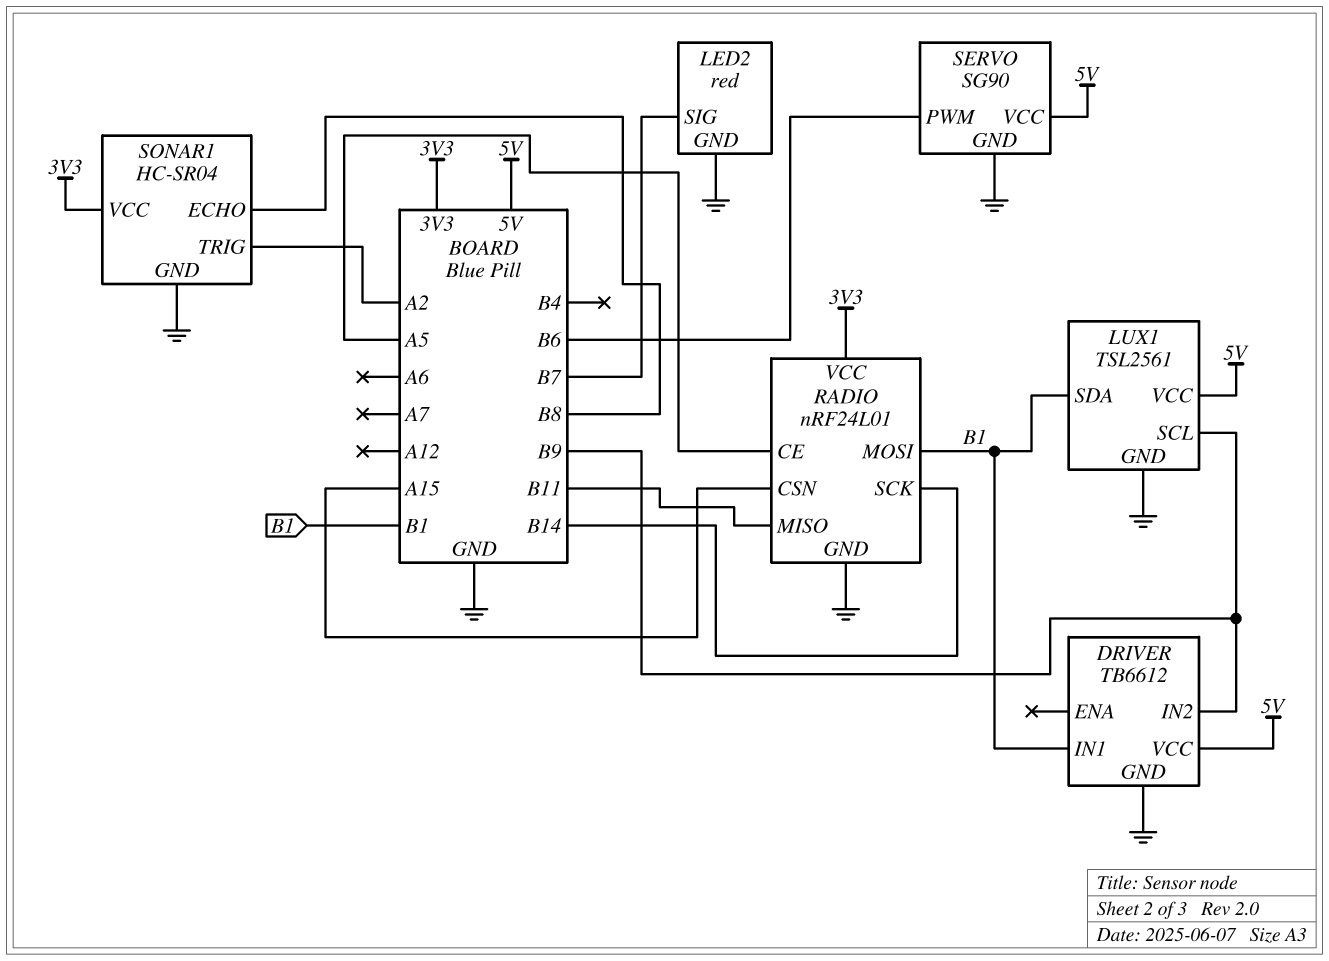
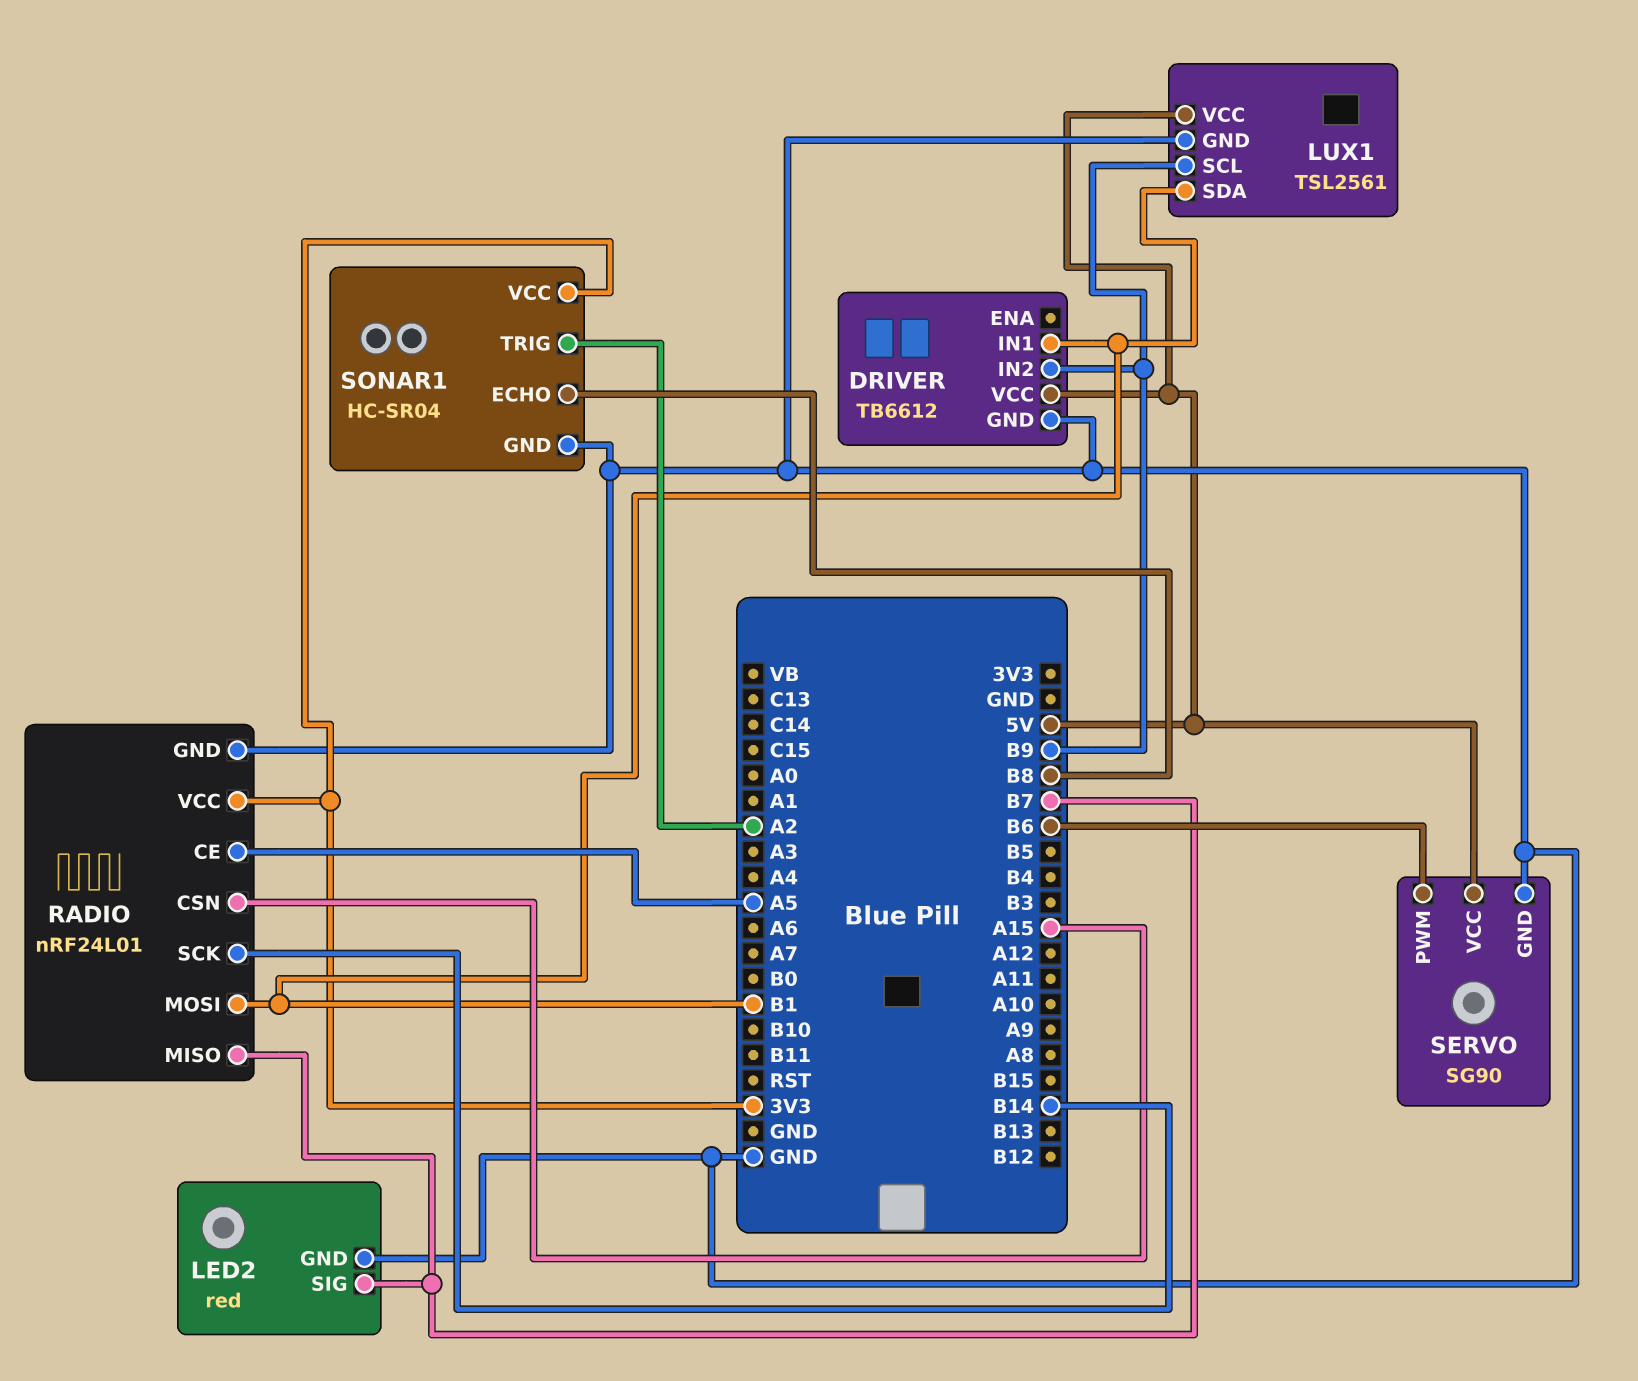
RADIO pin MISO: B11 -> B7

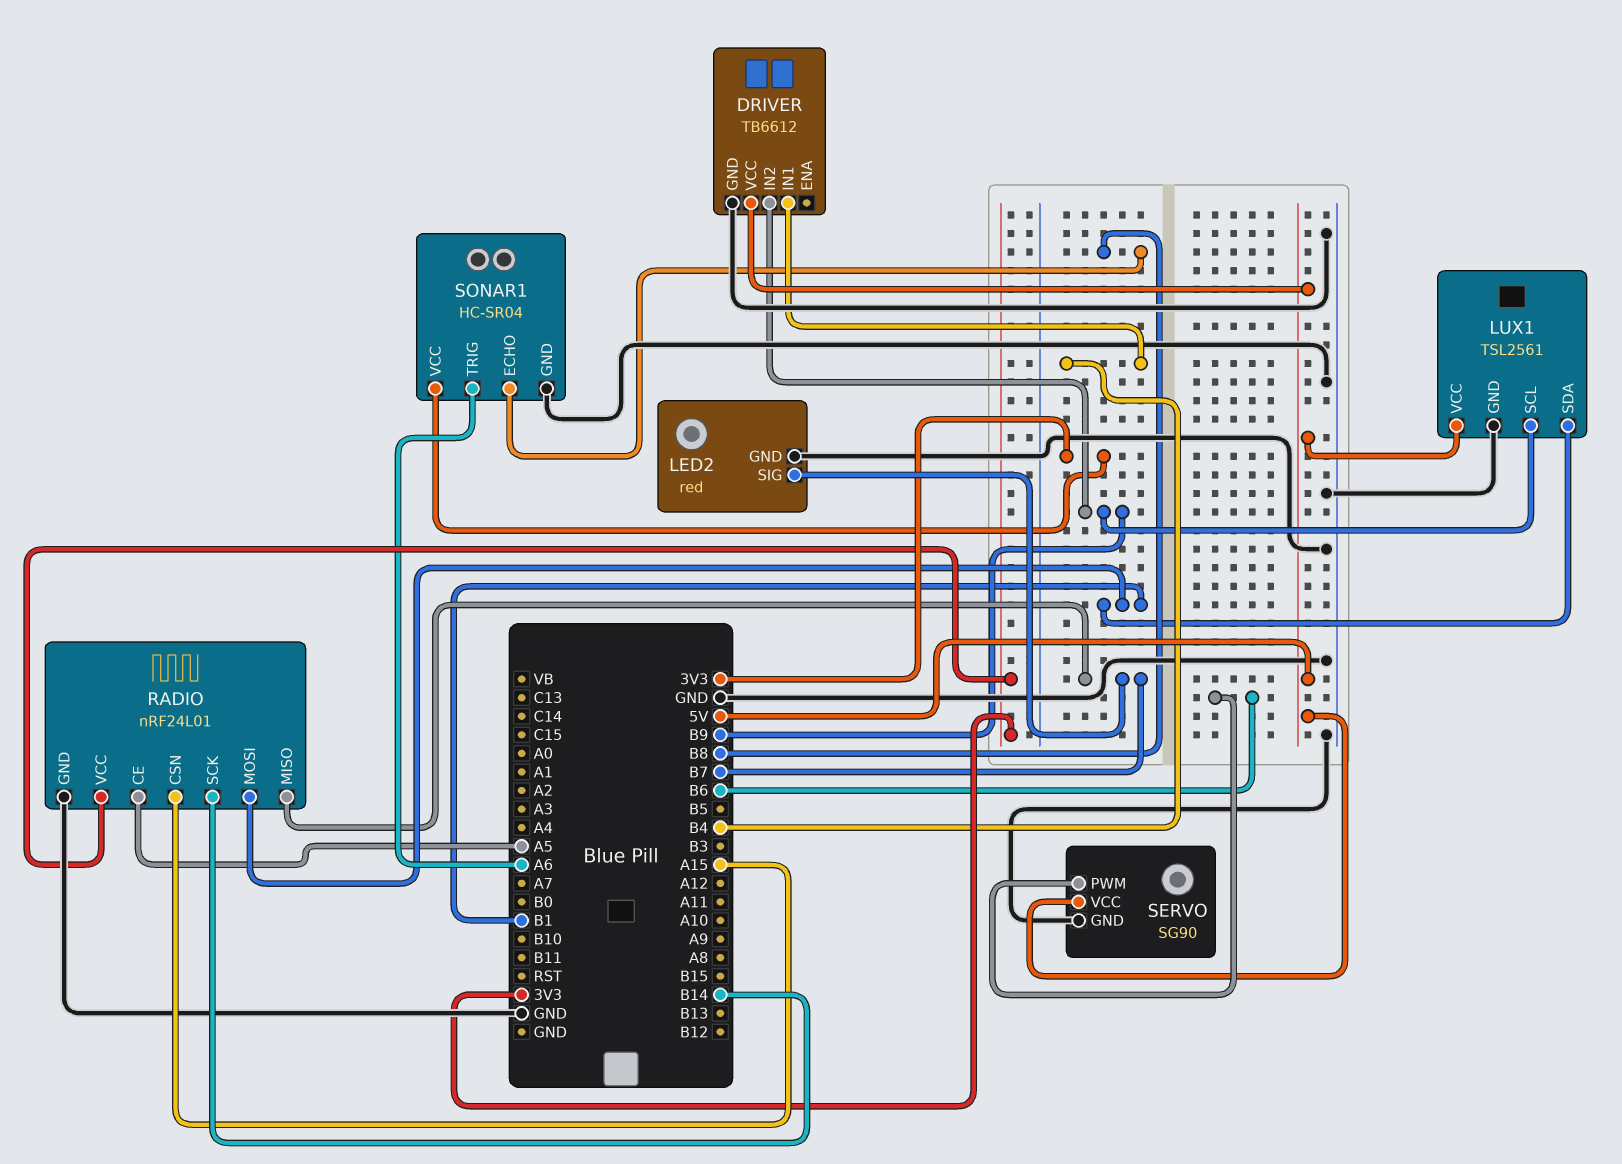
DRIVER pin IN1: B1 -> B4
SONAR1 pin TRIG: A2 -> A6

